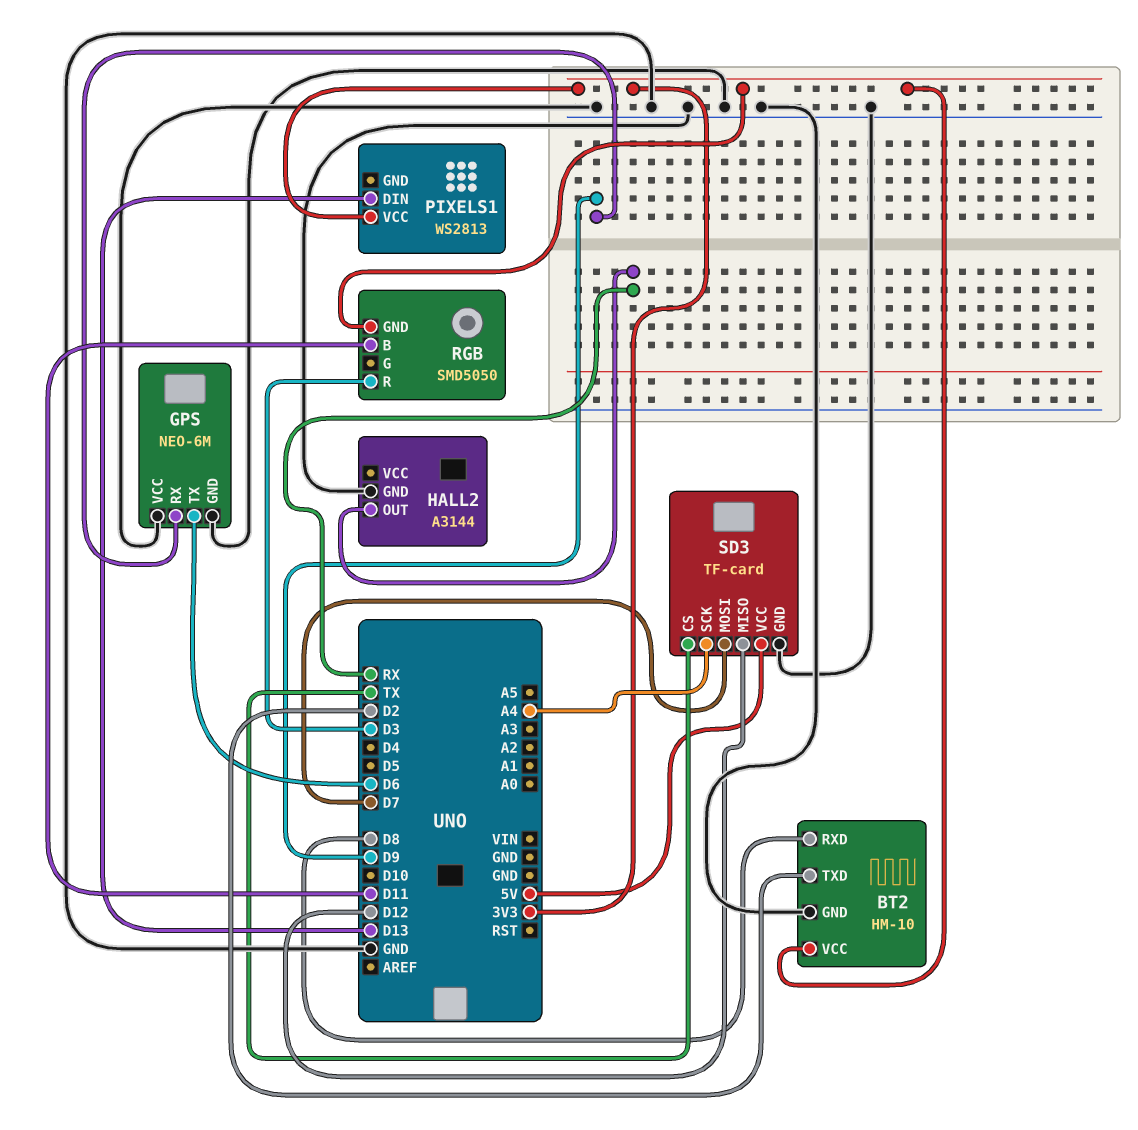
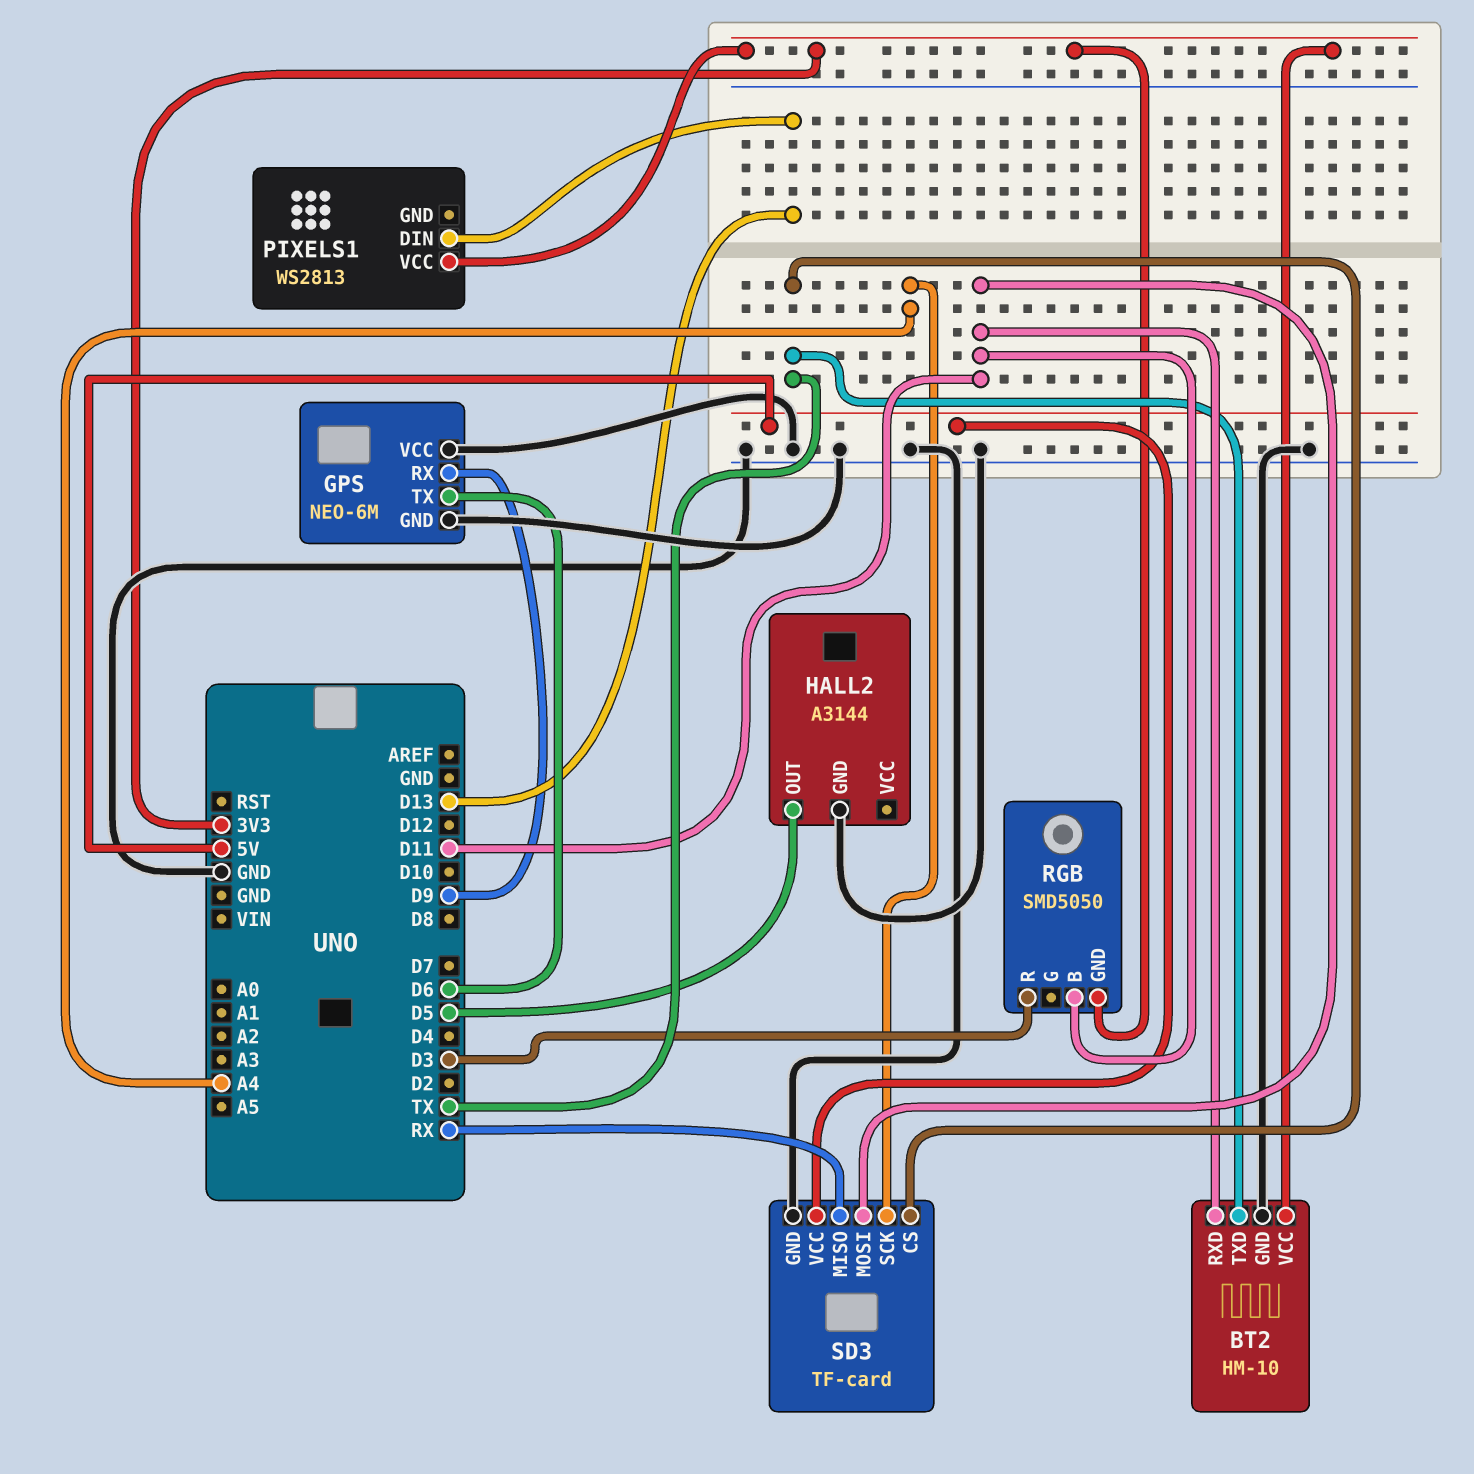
BT2 pin RXD: D8 -> D11
BT2 pin TXD: D2 -> TX
HALL2 pin OUT: RX -> D5
SD3 pin MISO: D12 -> RX
SD3 pin MOSI: D7 -> D11

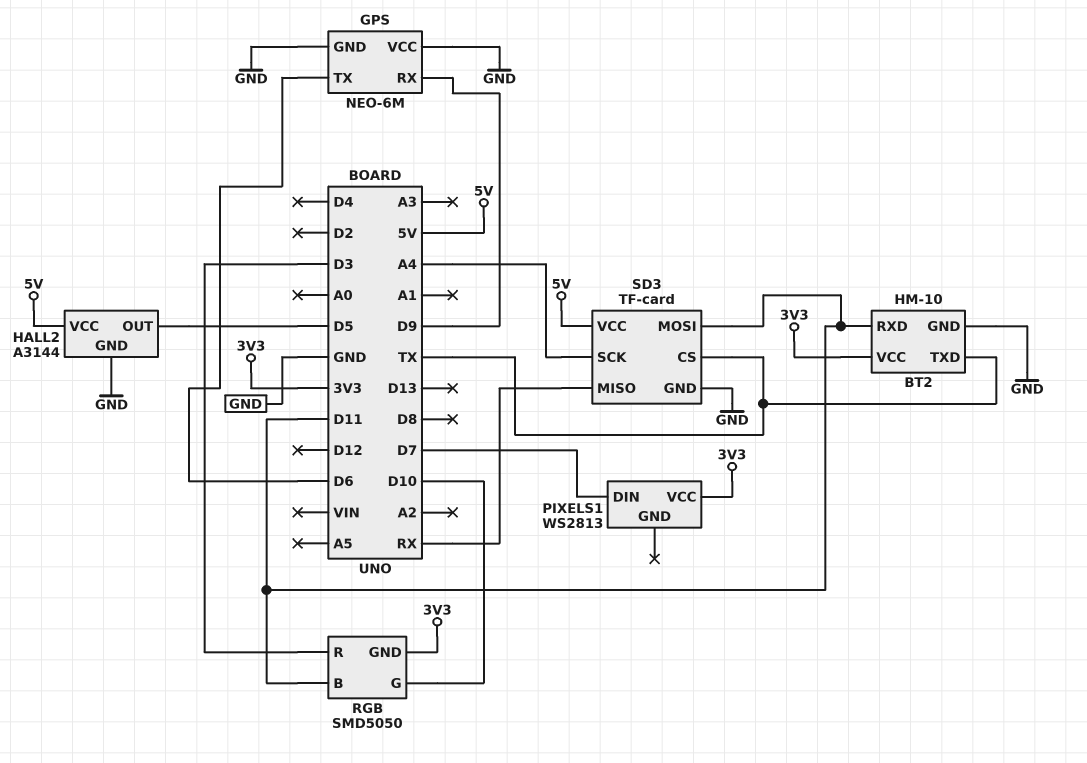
HALL2 pin VCC: none -> 5V
PIXELS1 pin DIN: D13 -> D7
RGB pin G: none -> D10

